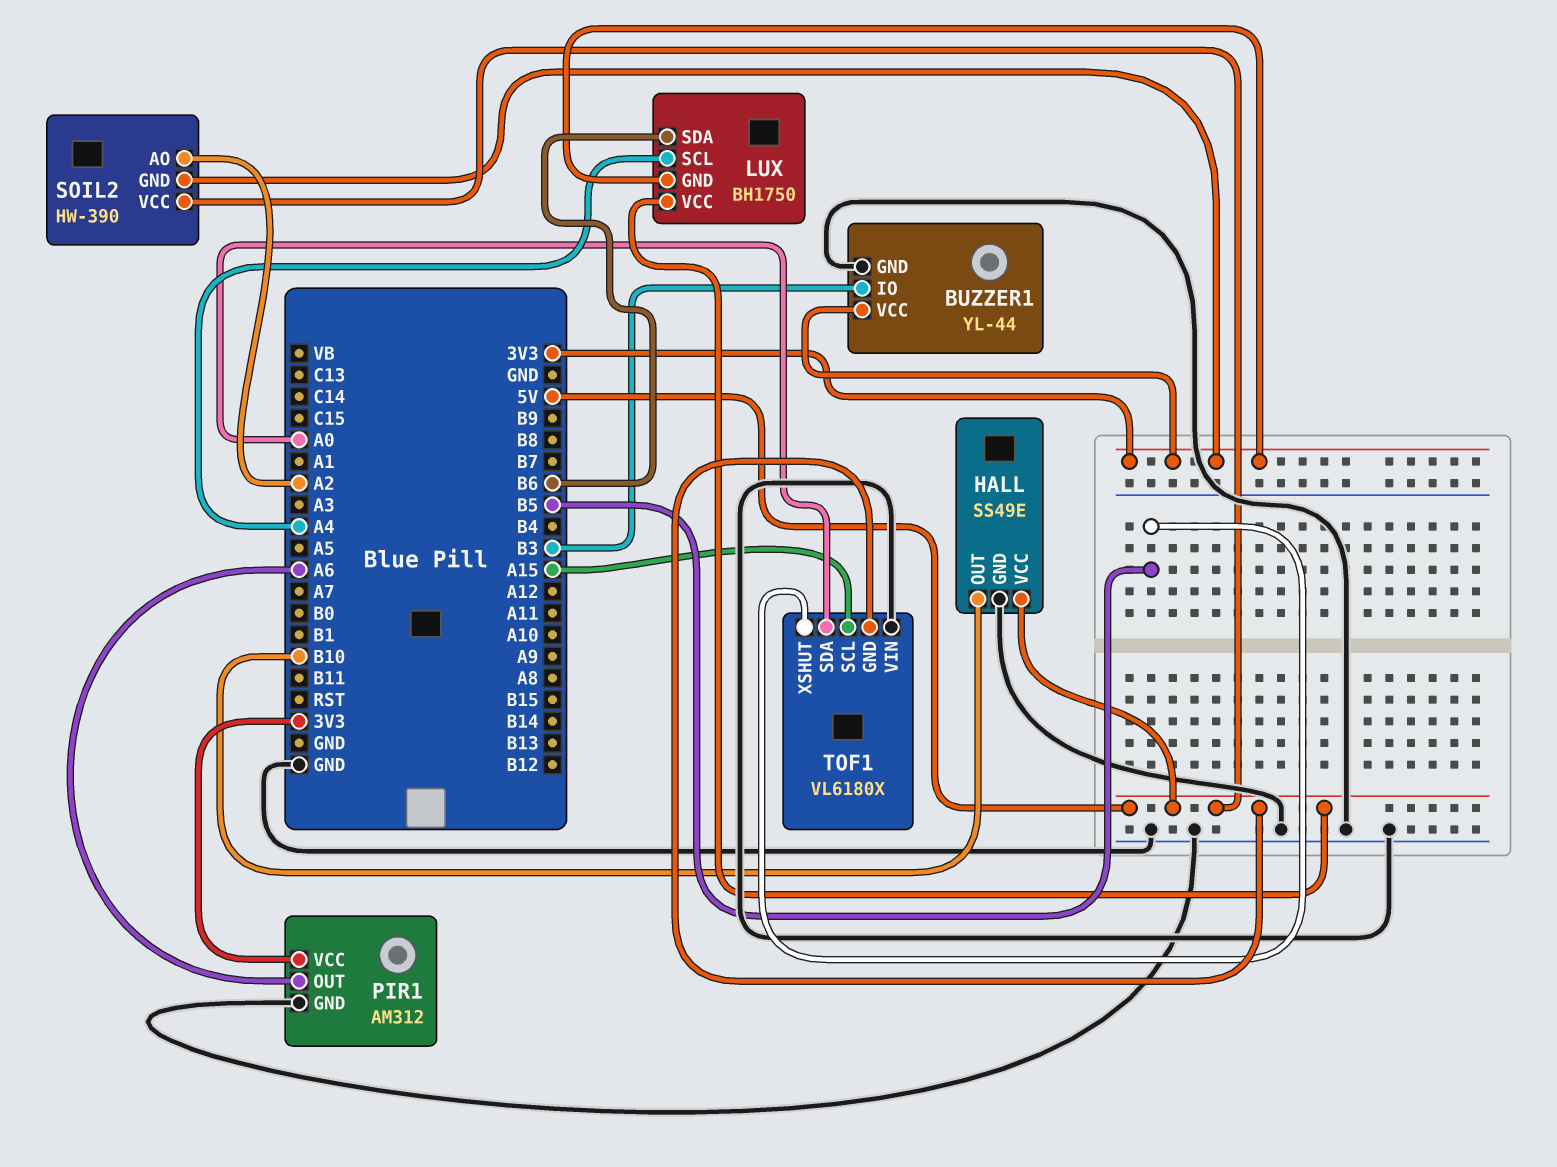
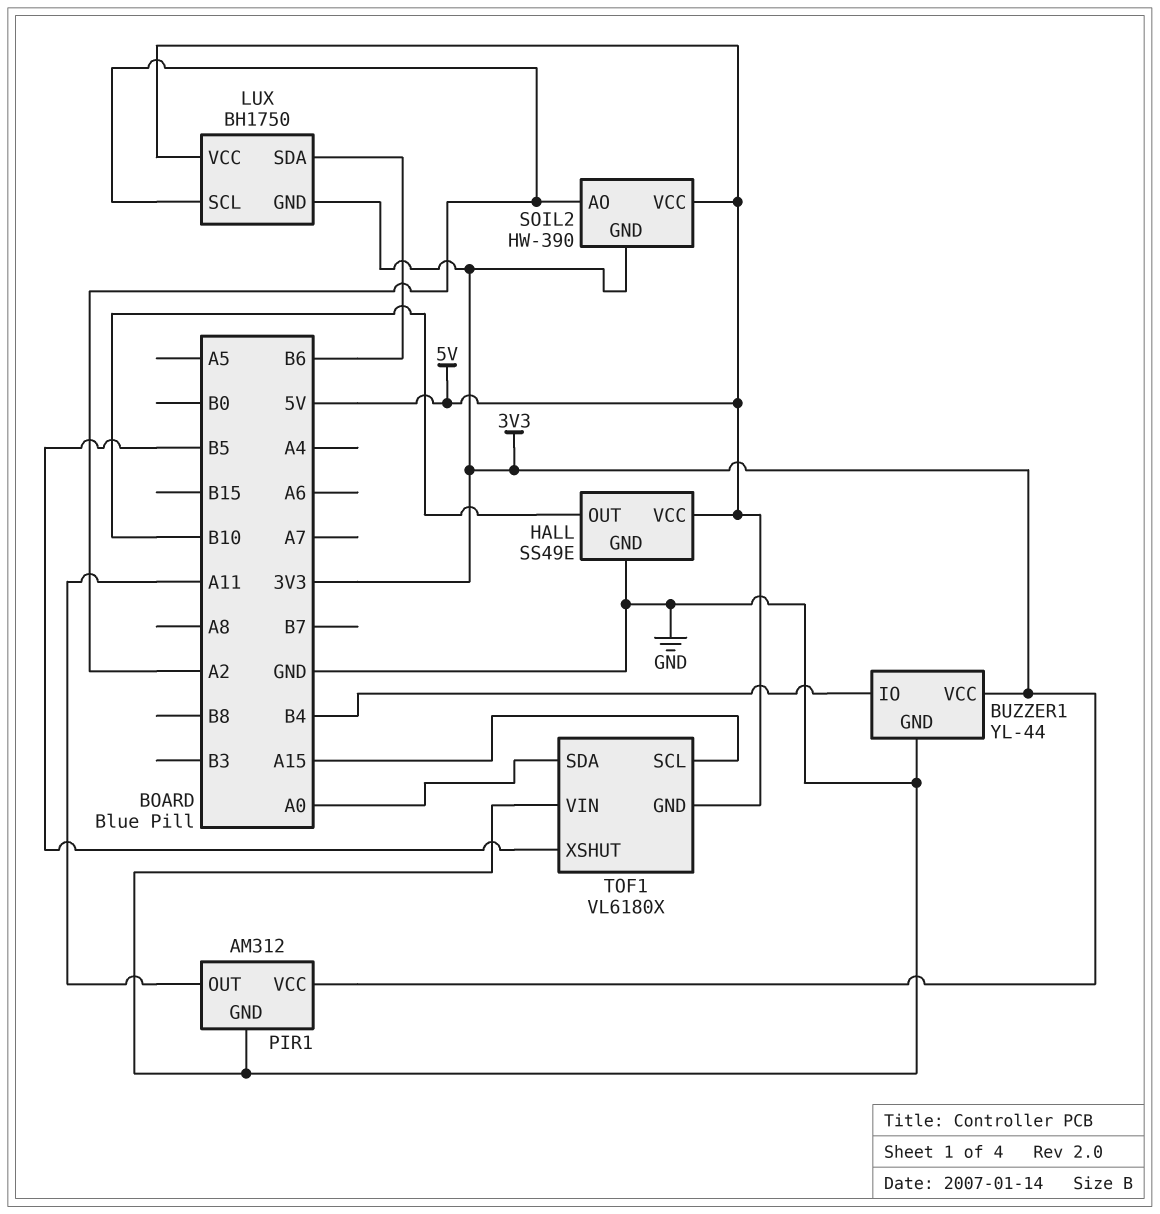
BUZZER1 pin IO: B3 -> B4
LUX pin SCL: A4 -> A2
PIR1 pin OUT: A6 -> A11

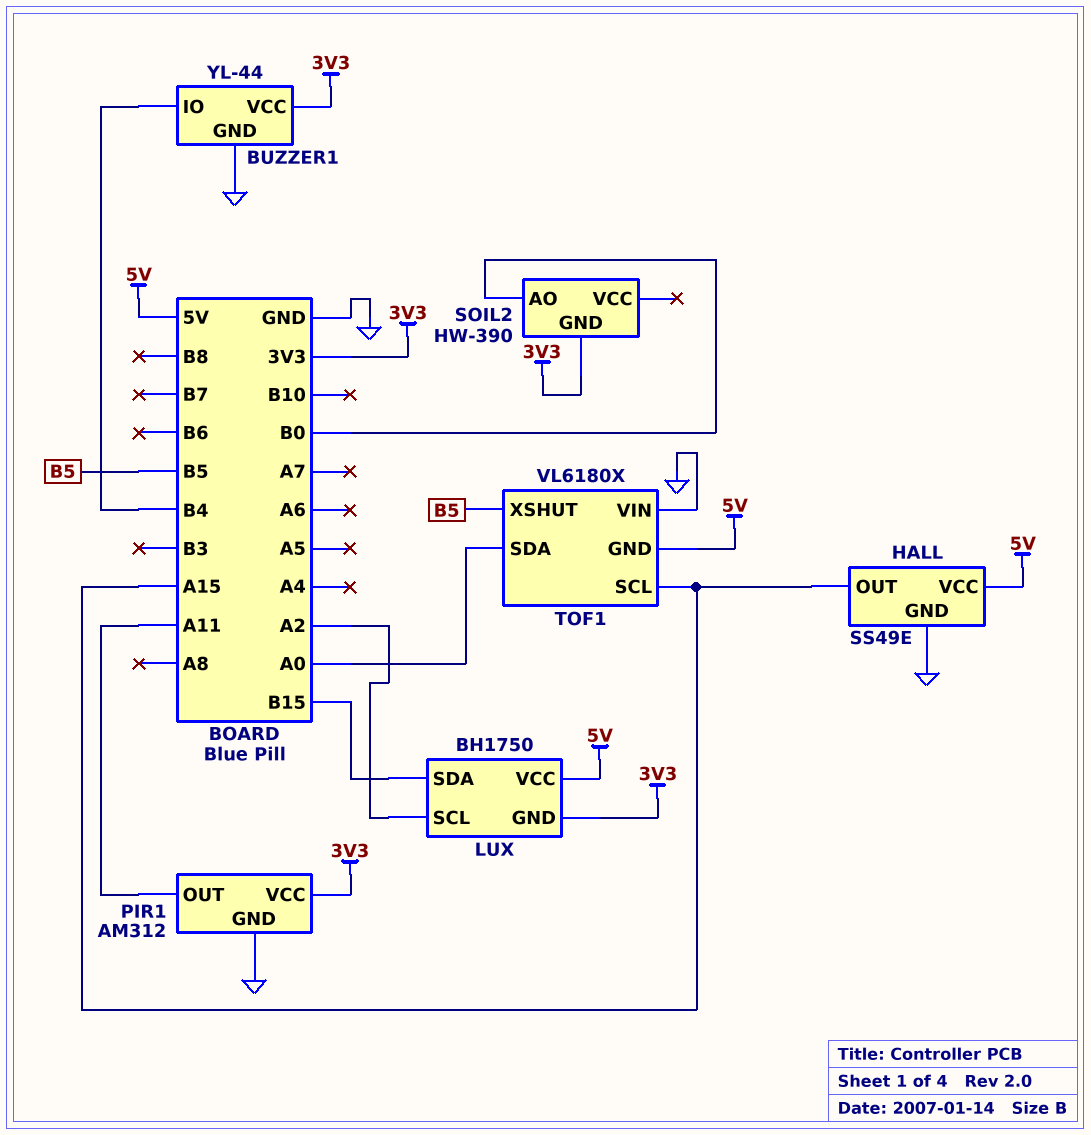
HALL pin OUT: B10 -> A15
LUX pin SDA: B6 -> B15
SOIL2 pin AO: A2 -> B0
SOIL2 pin VCC: 5V -> none

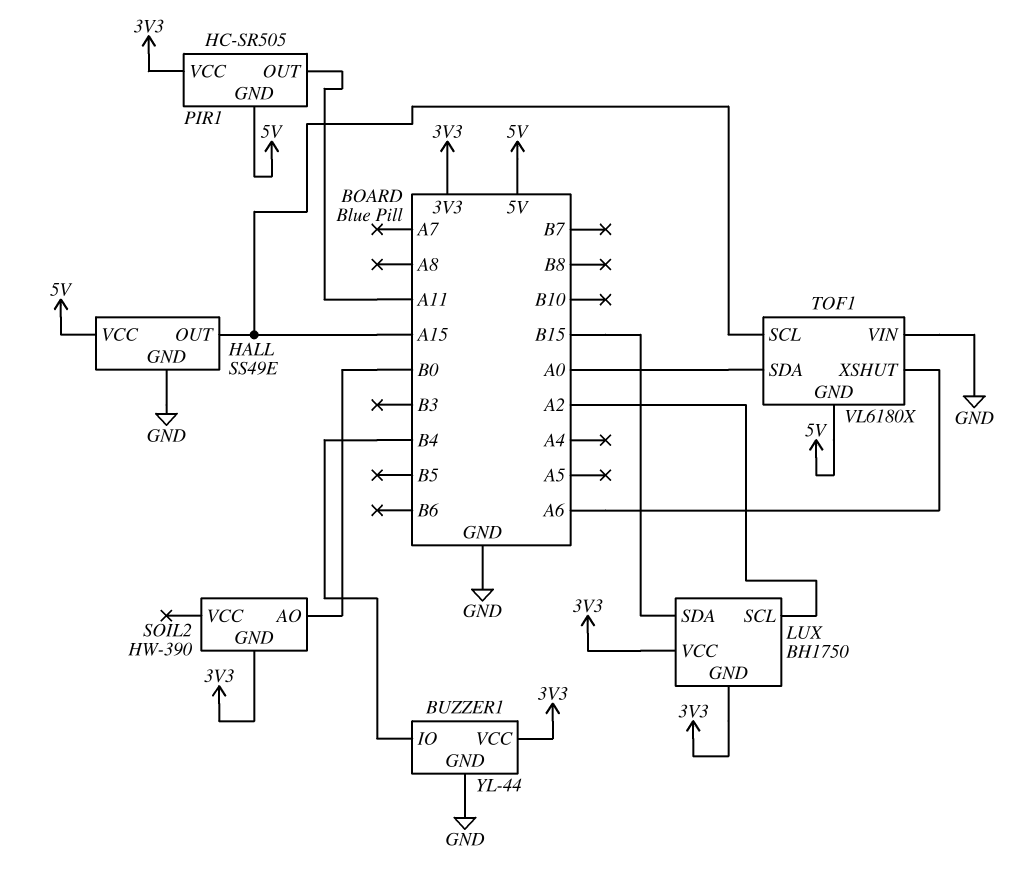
LUX pin VCC: 5V -> 3V3
PIR1: AM312 -> HC-SR505
PIR1 pin GND: GND -> 5V
TOF1 pin XSHUT: B5 -> A6

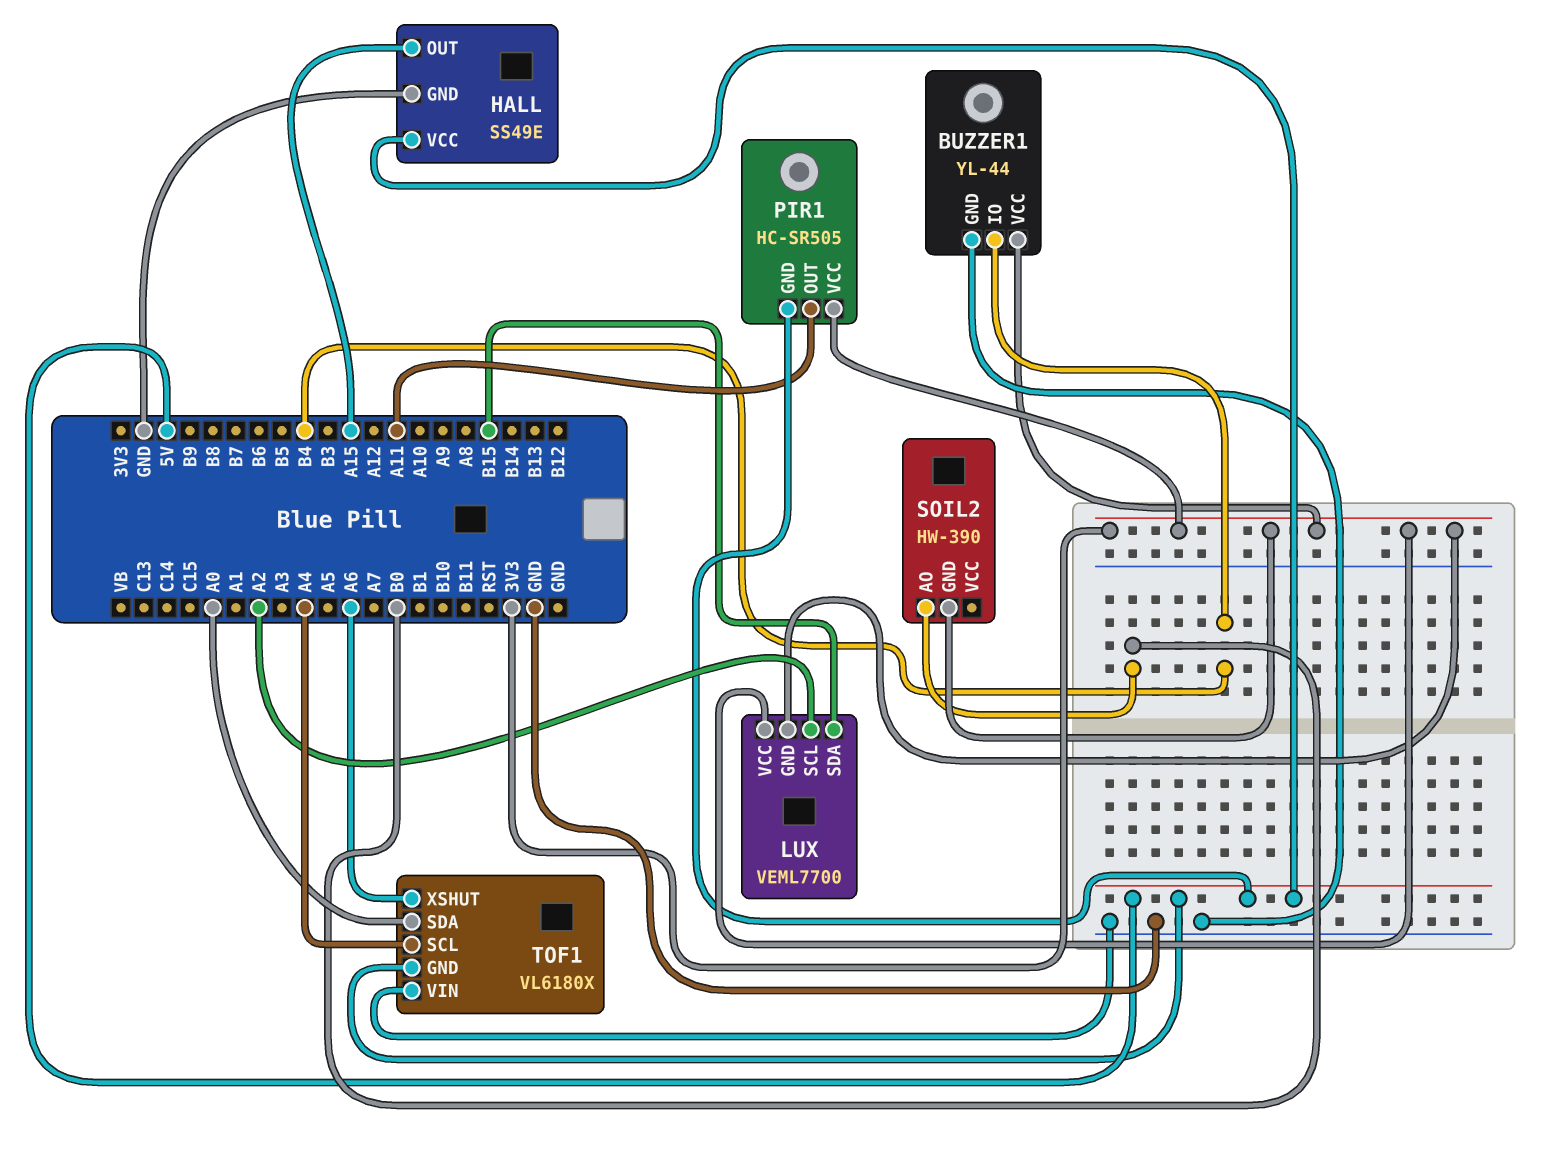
LUX: BH1750 -> VEML7700
TOF1 pin SCL: A15 -> A4

